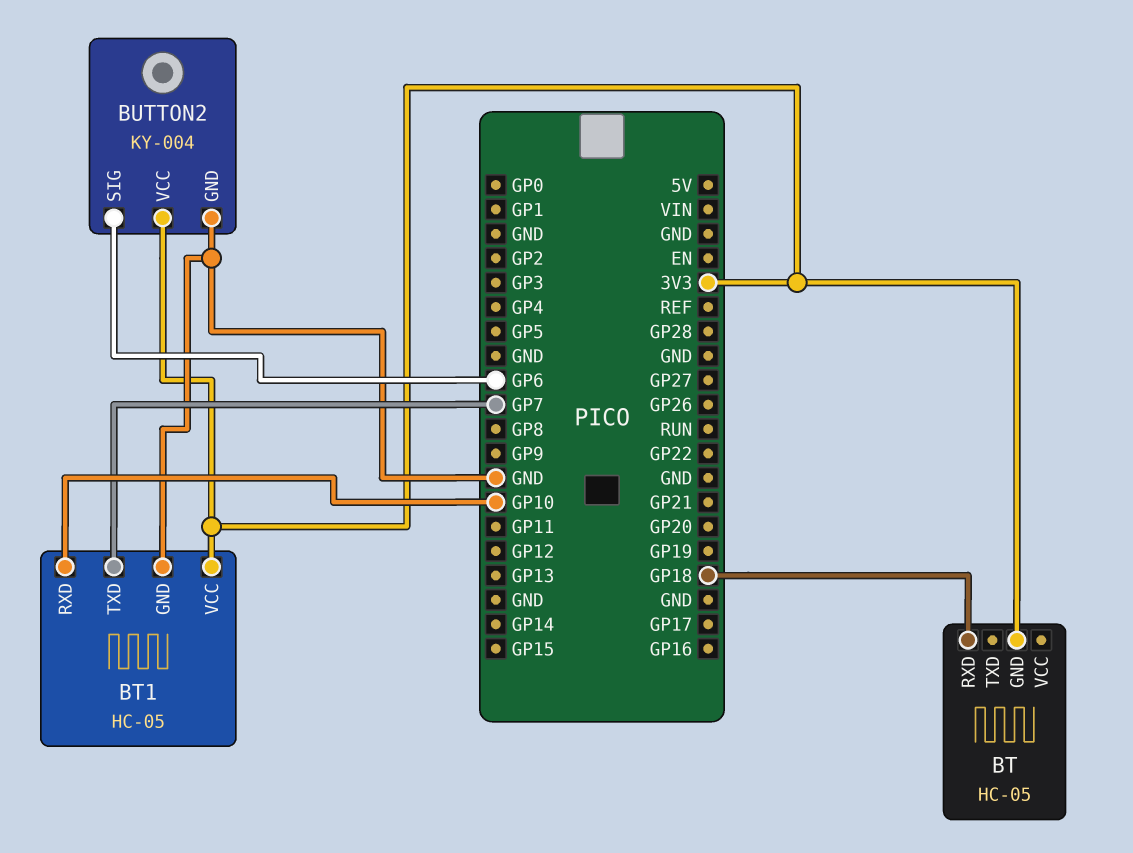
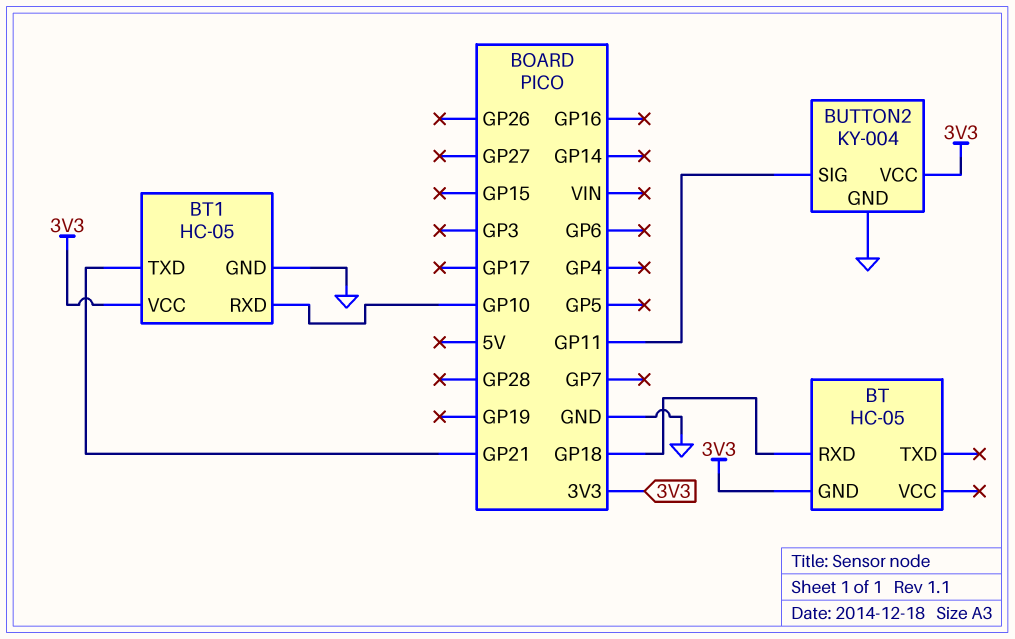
BT1 pin TXD: GP7 -> GP21
BUTTON2 pin SIG: GP6 -> GP11

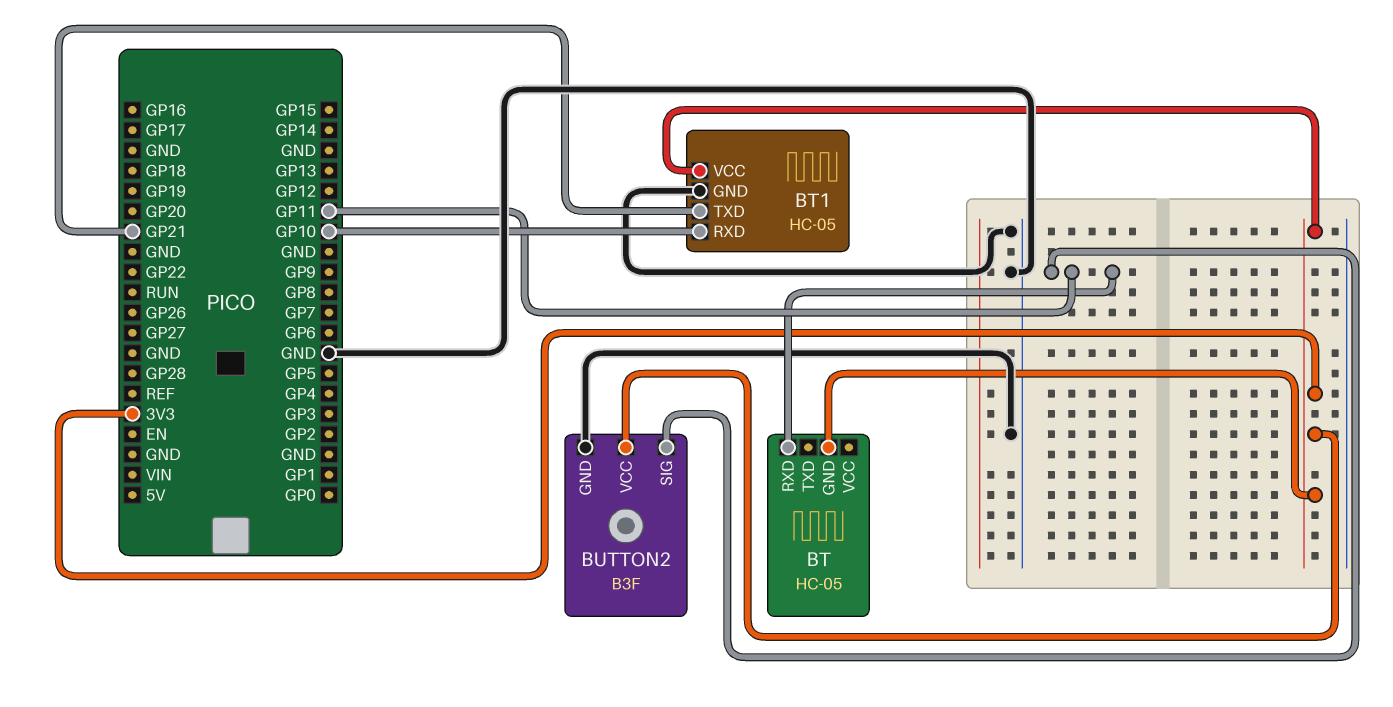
BT pin RXD: GP18 -> GP11
BUTTON2: KY-004 -> B3F

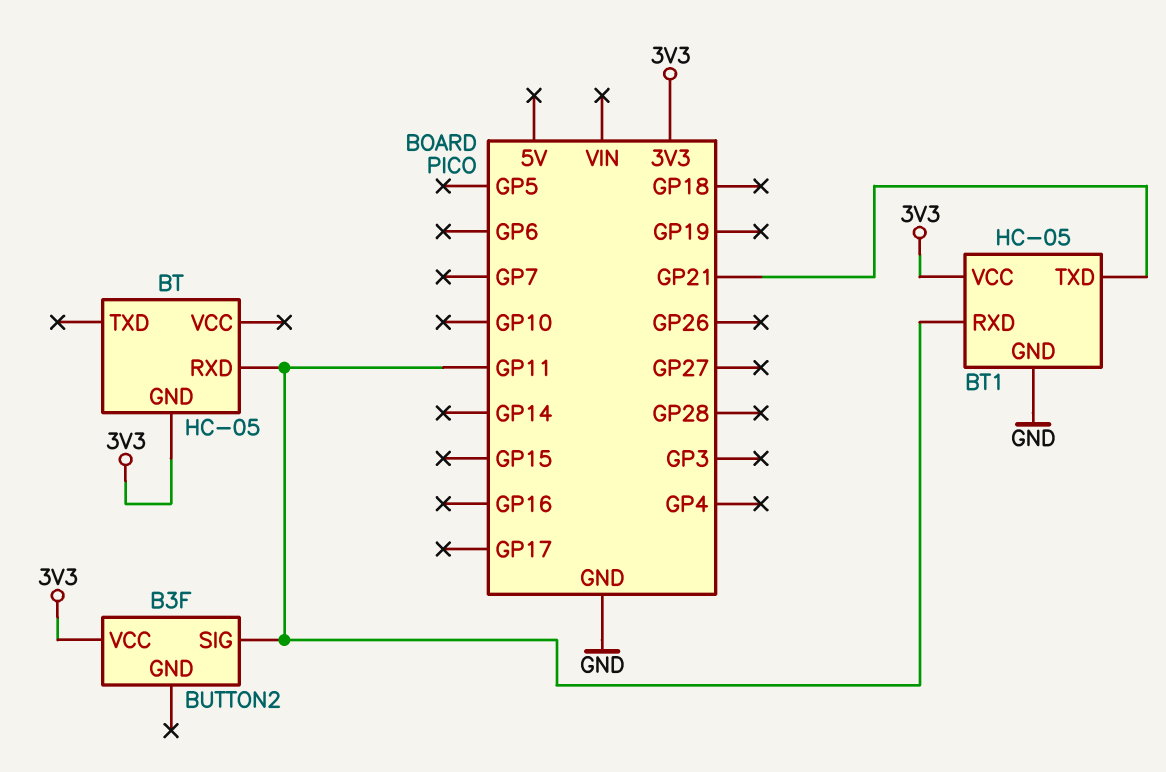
BT1 pin RXD: GP10 -> GP11
BUTTON2 pin GND: GND -> none

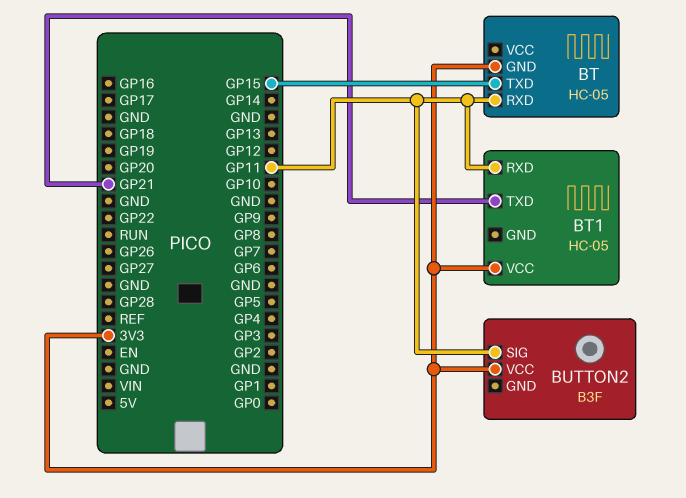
BT pin TXD: none -> GP15
BT1 pin GND: GND -> none

